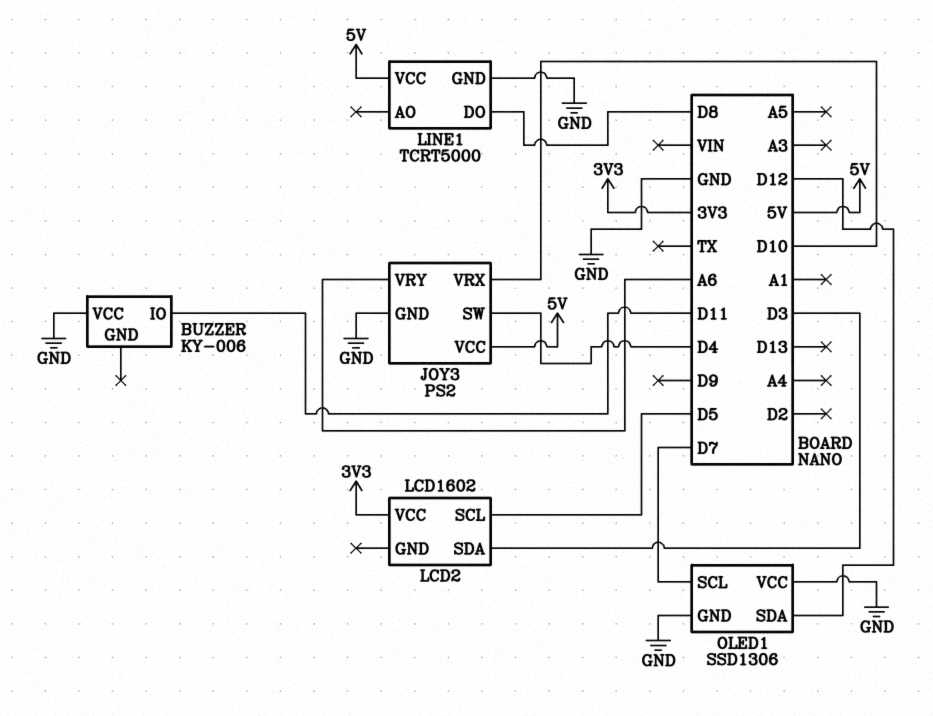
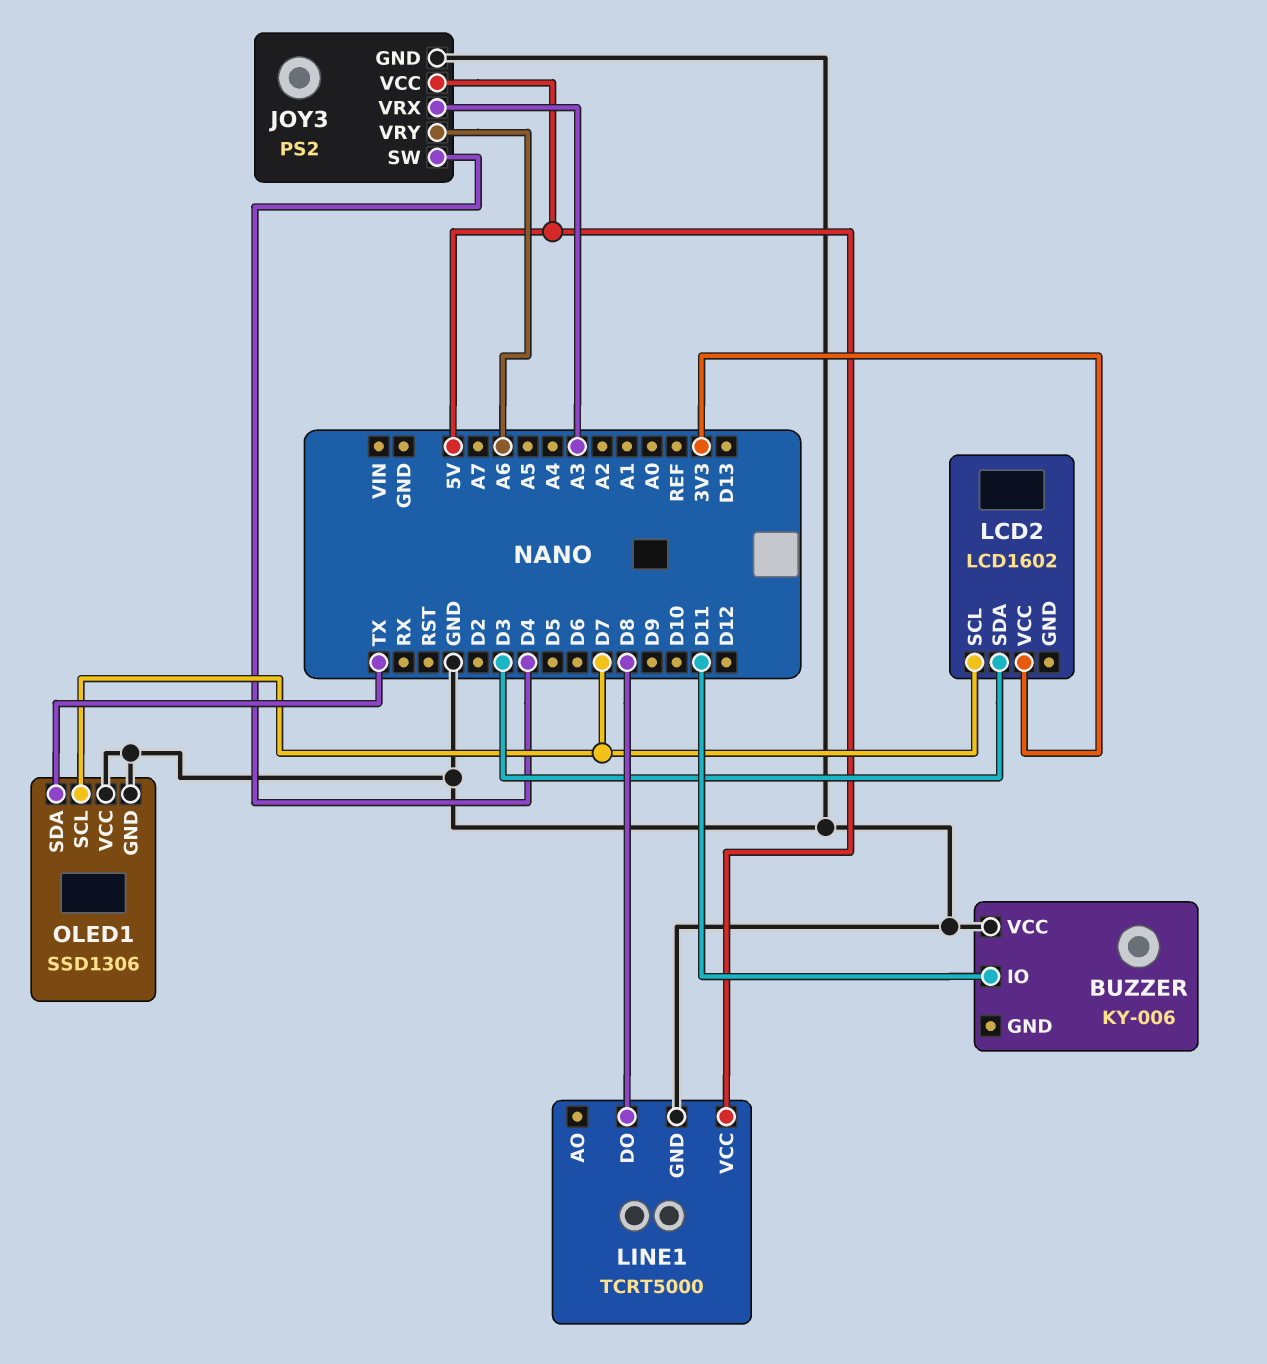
JOY3 pin VRX: D10 -> A3
LCD2 pin SCL: D5 -> D7
OLED1 pin SDA: D12 -> TX

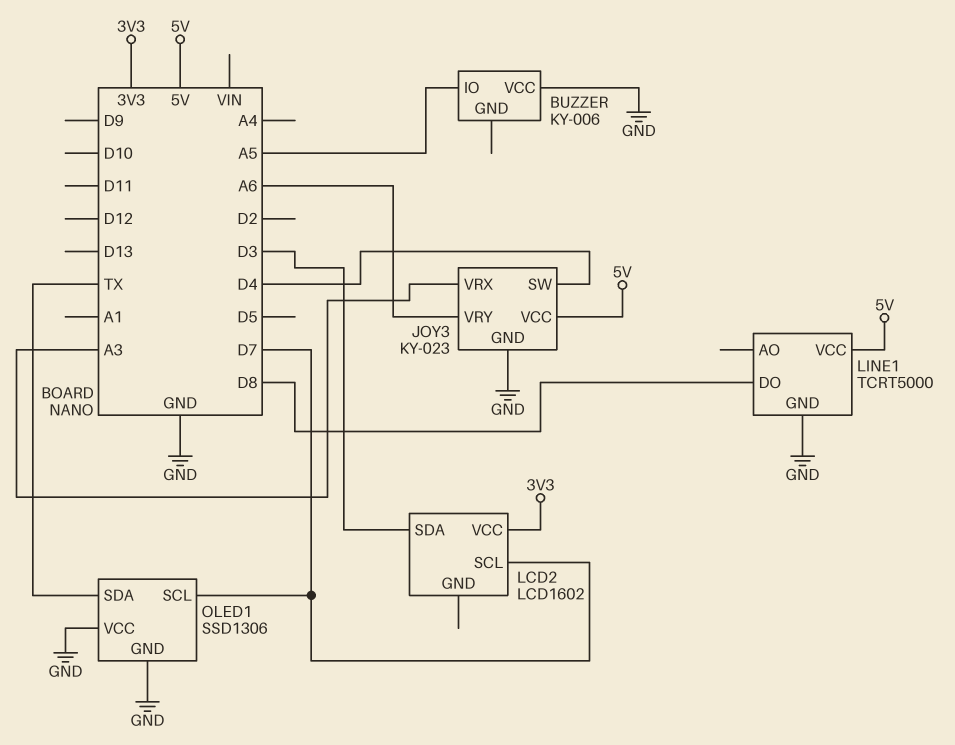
BUZZER pin IO: D11 -> A5
JOY3: PS2 -> KY-023

